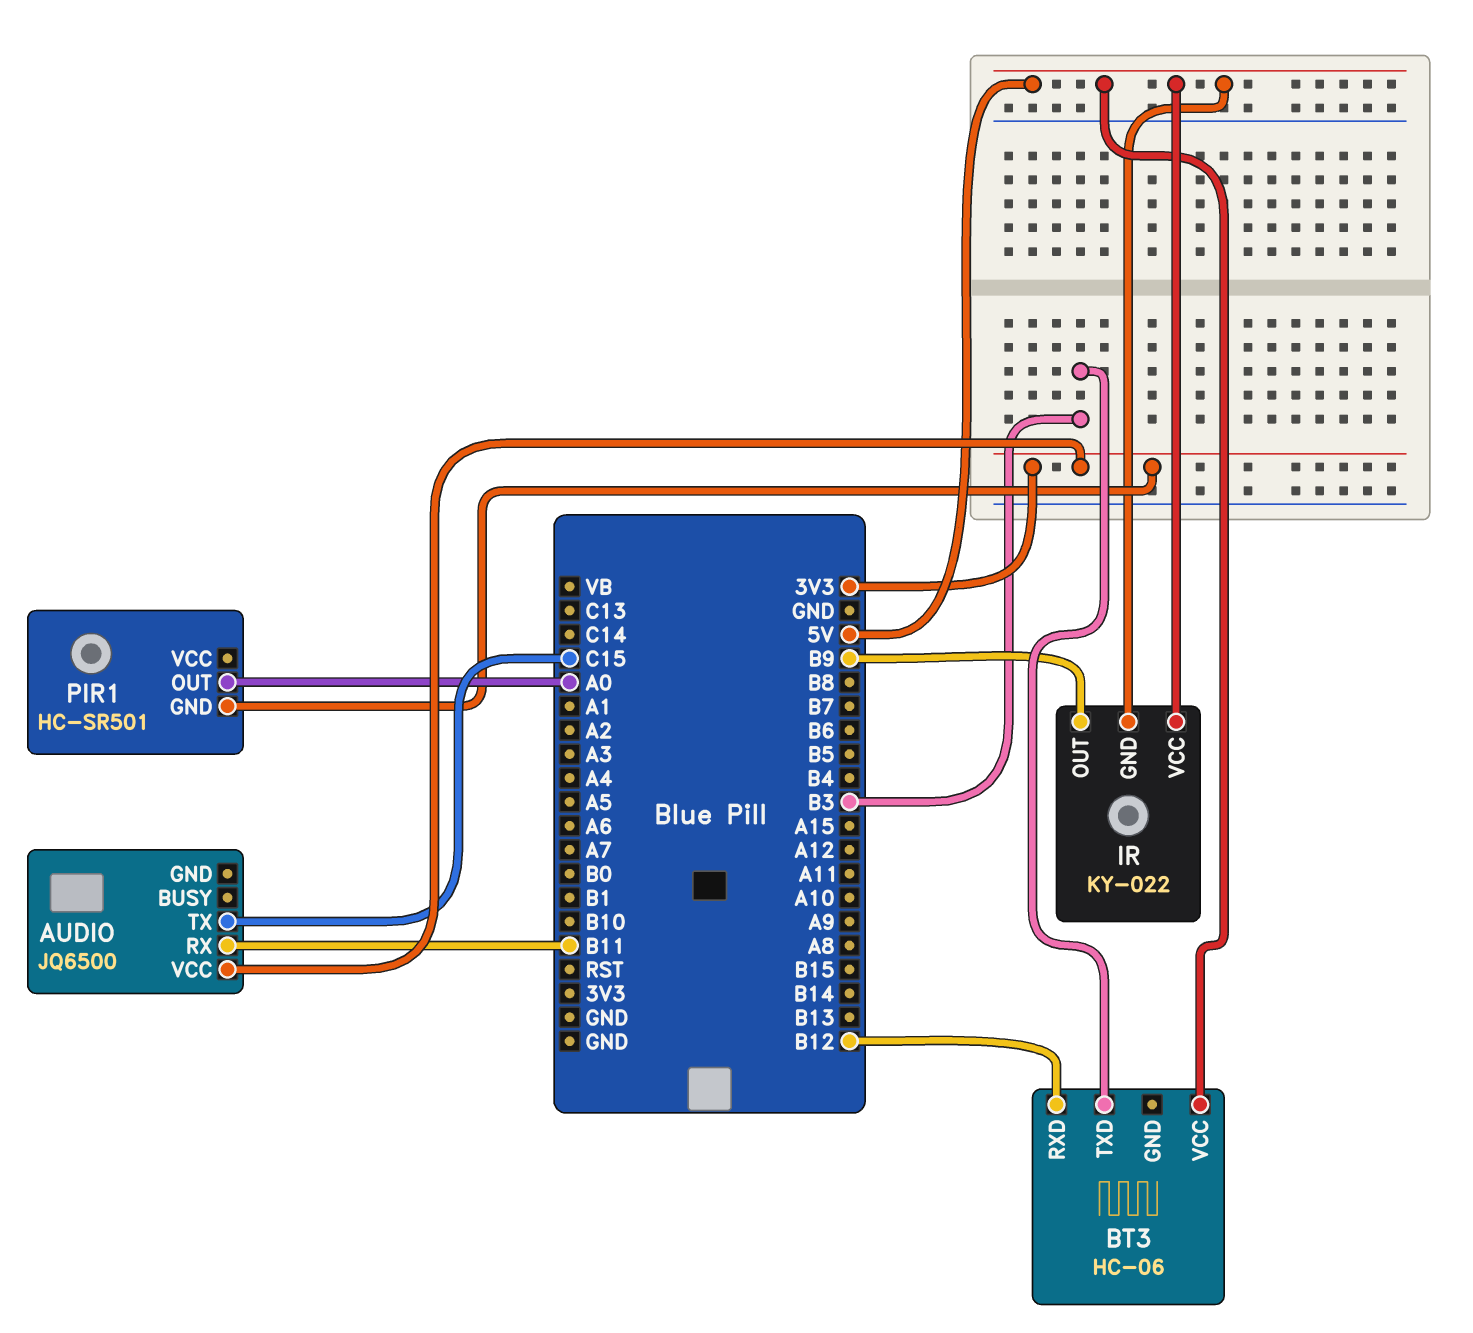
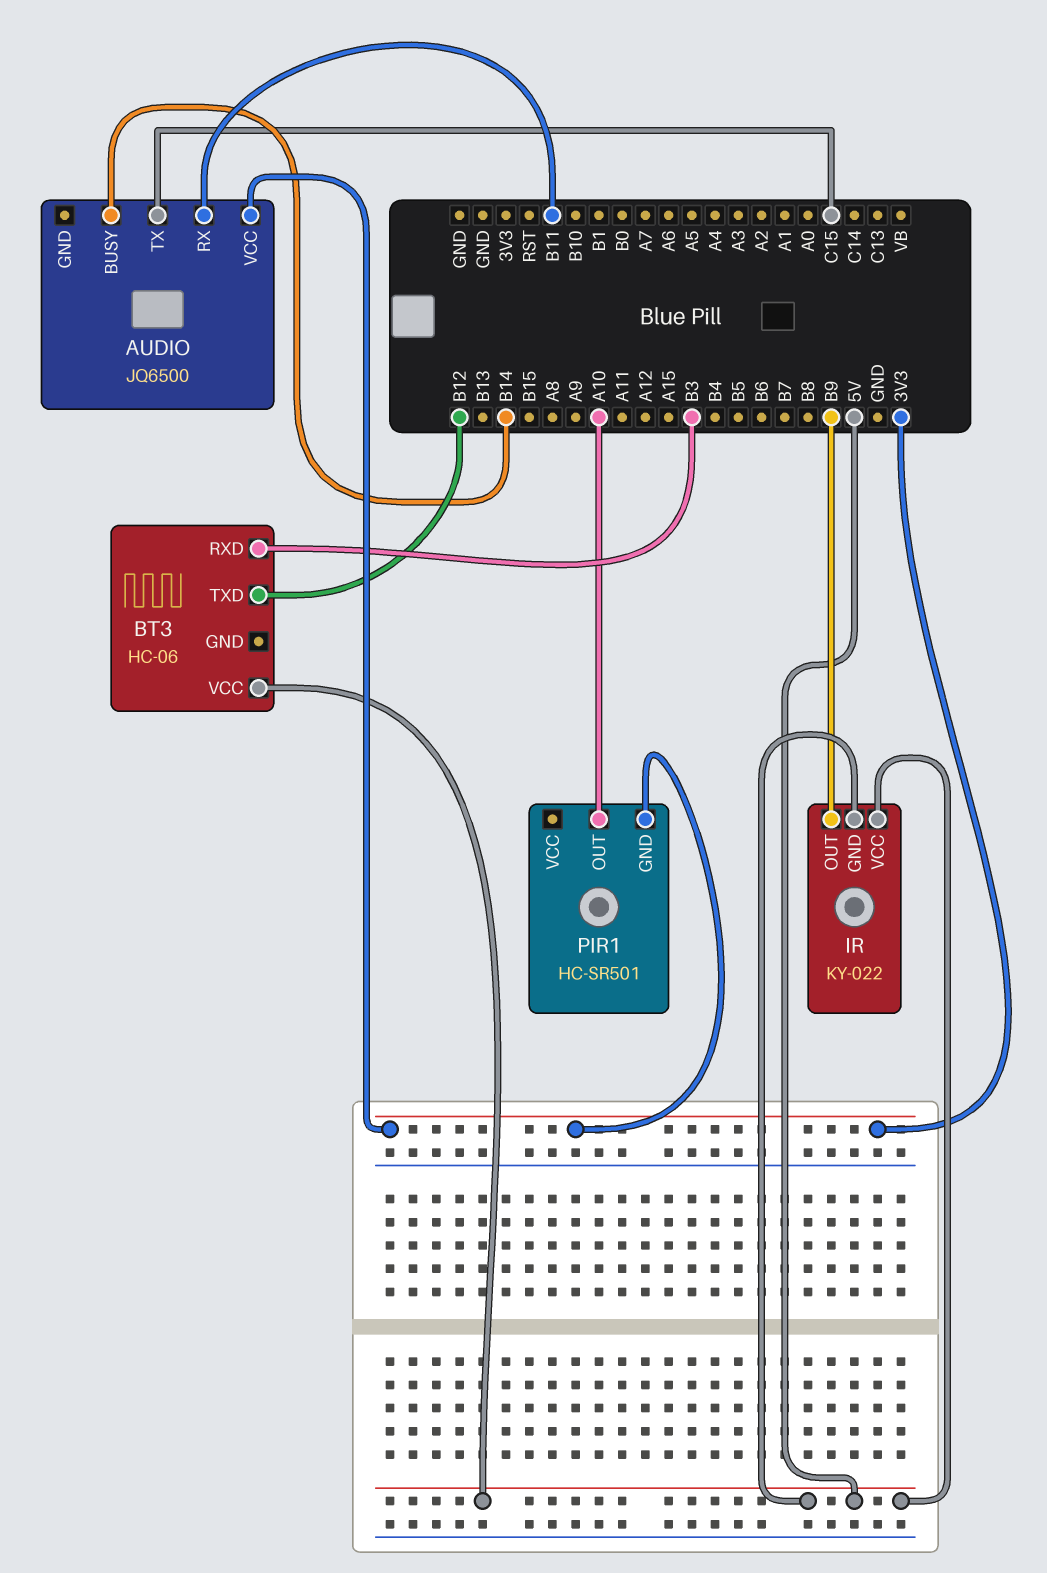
AUDIO pin BUSY: none -> B14
BT3 pin RXD: B12 -> B3
BT3 pin TXD: B3 -> B12
PIR1 pin OUT: A0 -> A10

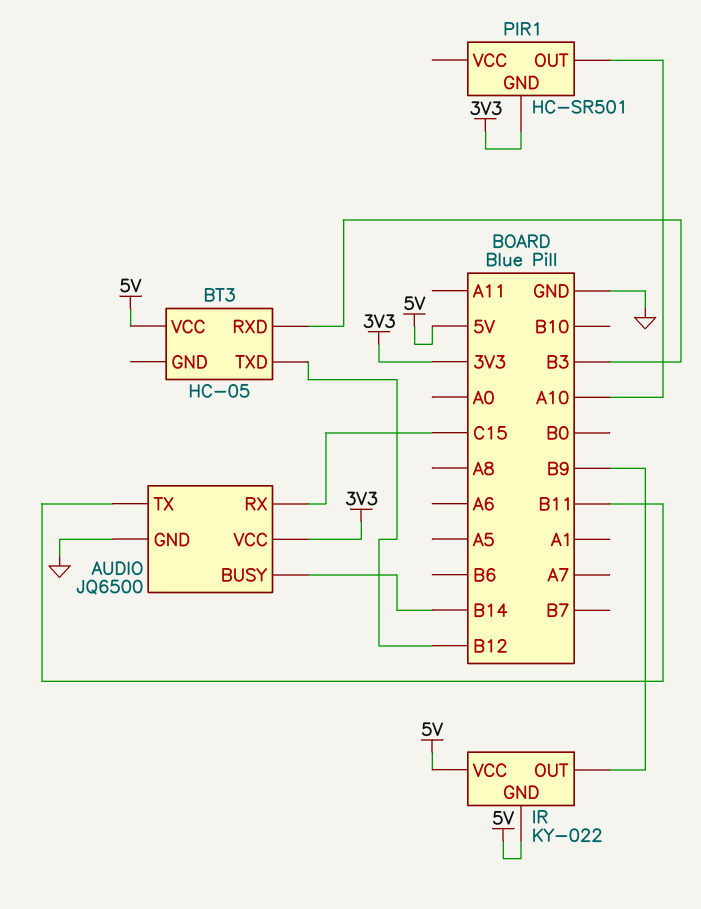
AUDIO pin GND: none -> GND
AUDIO pin RX: B11 -> C15
AUDIO pin TX: C15 -> B11
BT3: HC-06 -> HC-05

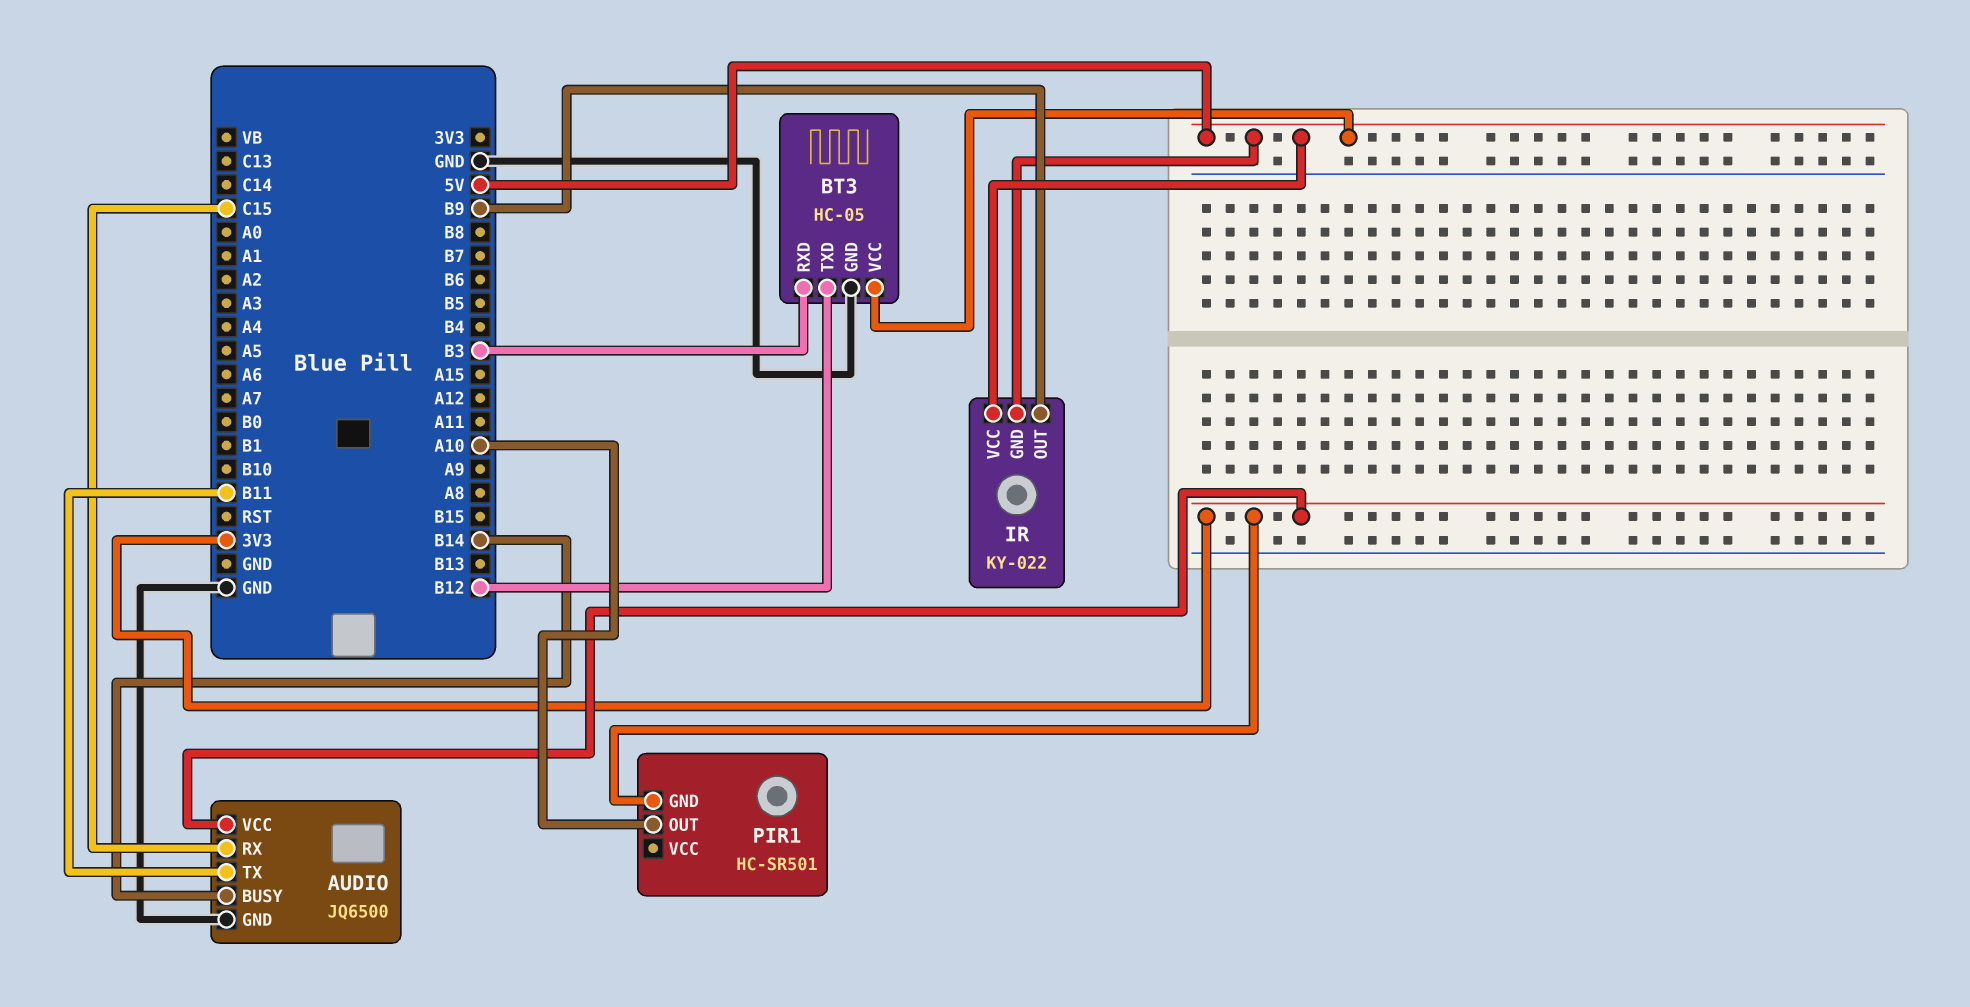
BT3 pin GND: none -> GND

